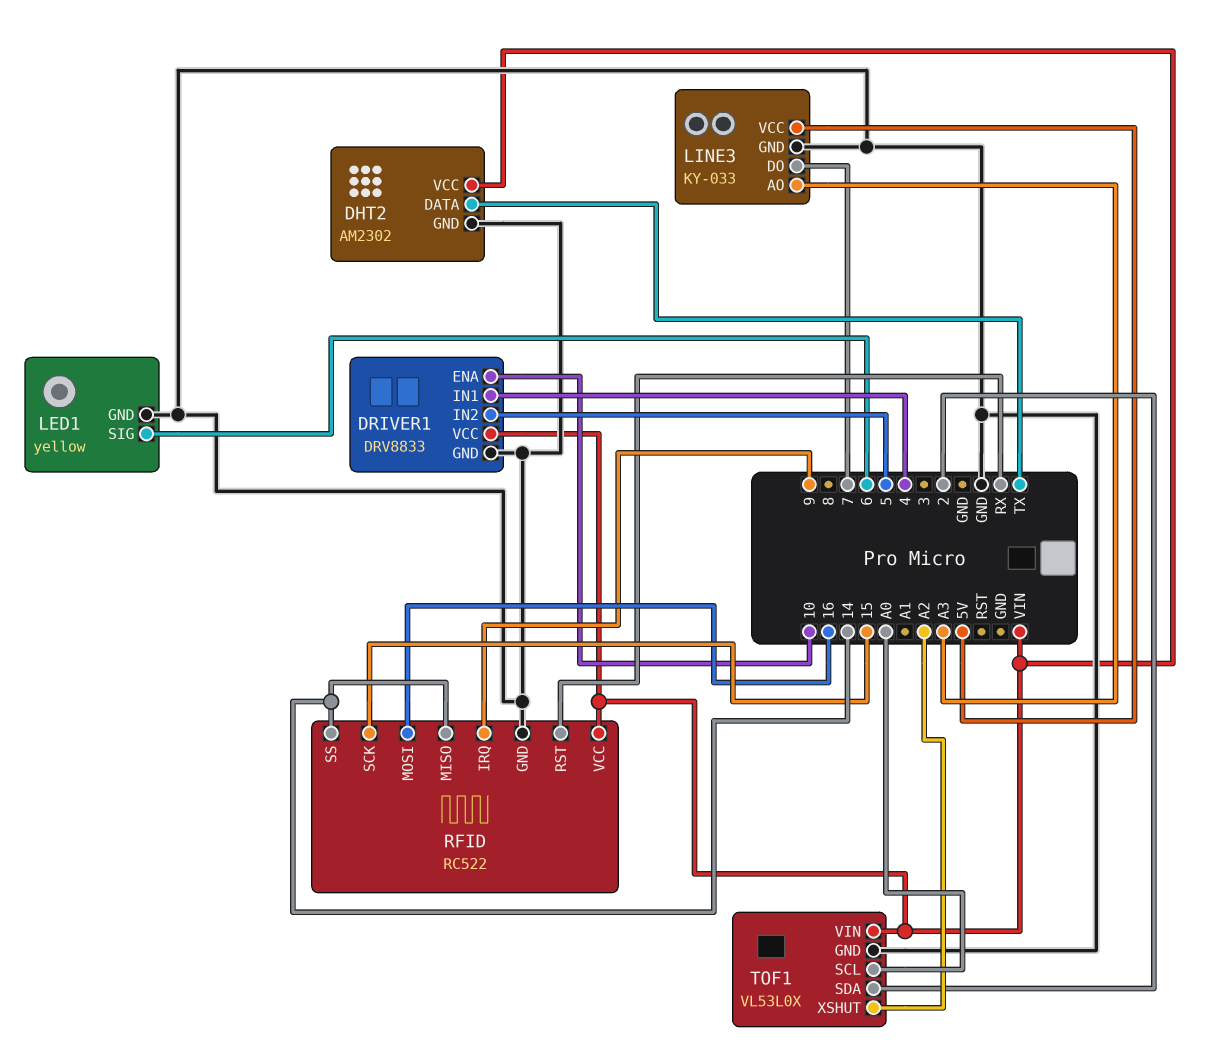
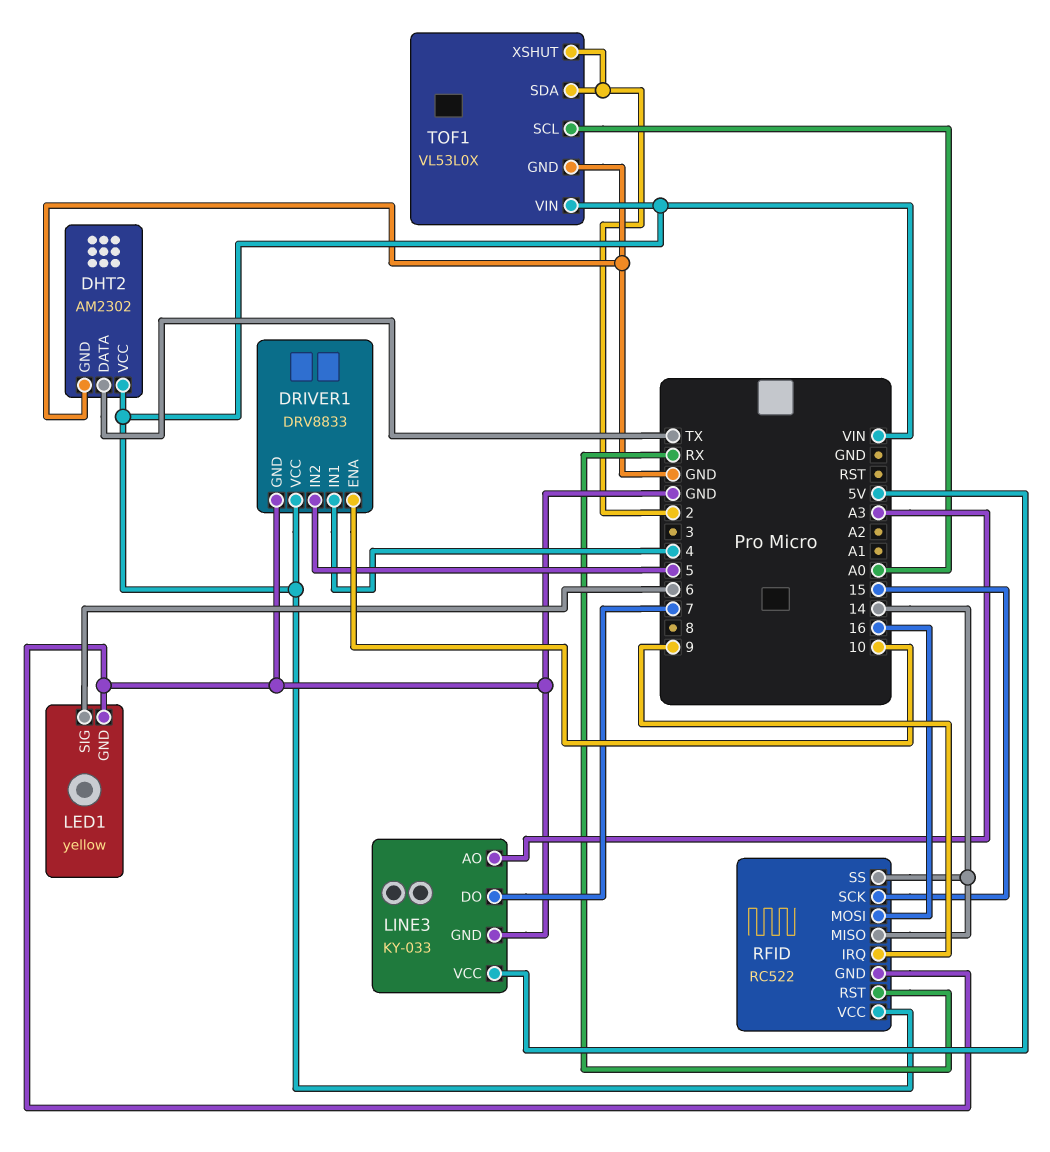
TOF1 pin XSHUT: A2 -> 2

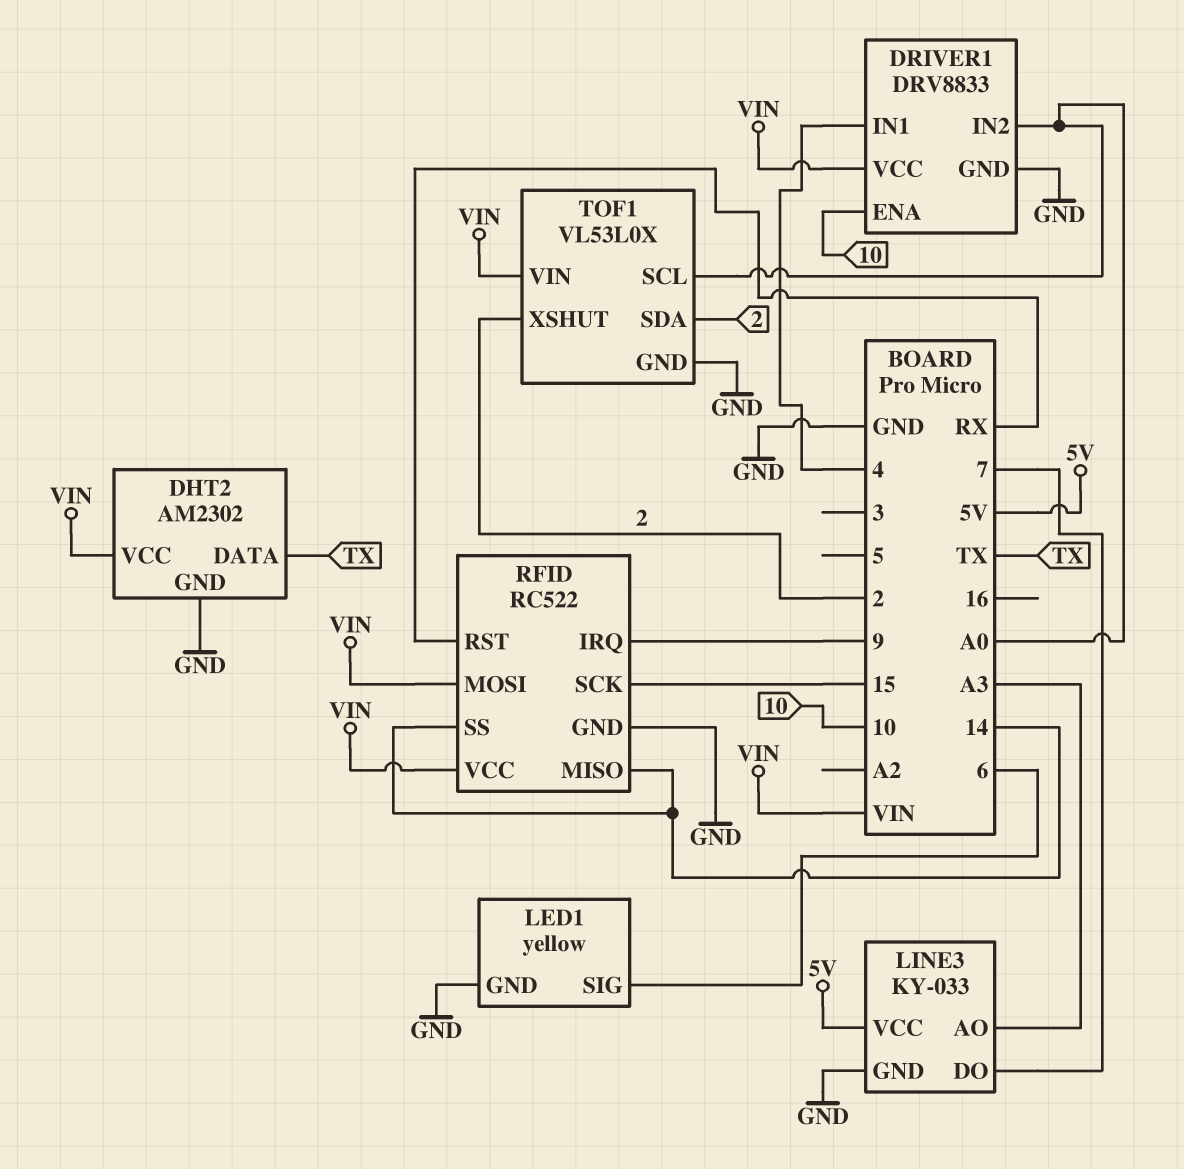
DRIVER1 pin IN2: 5 -> A0
RFID pin MOSI: 16 -> VIN

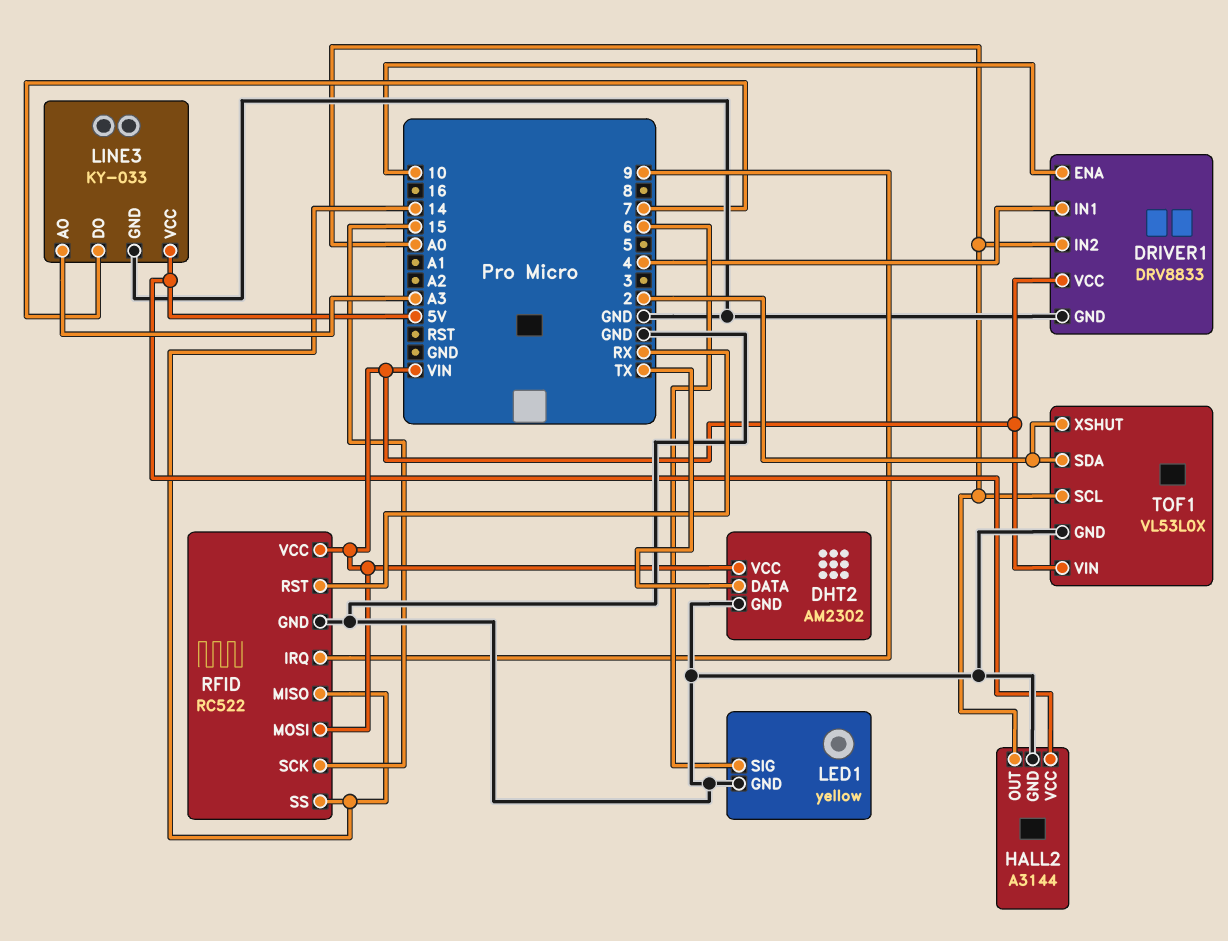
HALL2: none -> A3144
HALL2 pin GND: none -> GND
HALL2 pin OUT: none -> A0
HALL2 pin VCC: none -> 5V

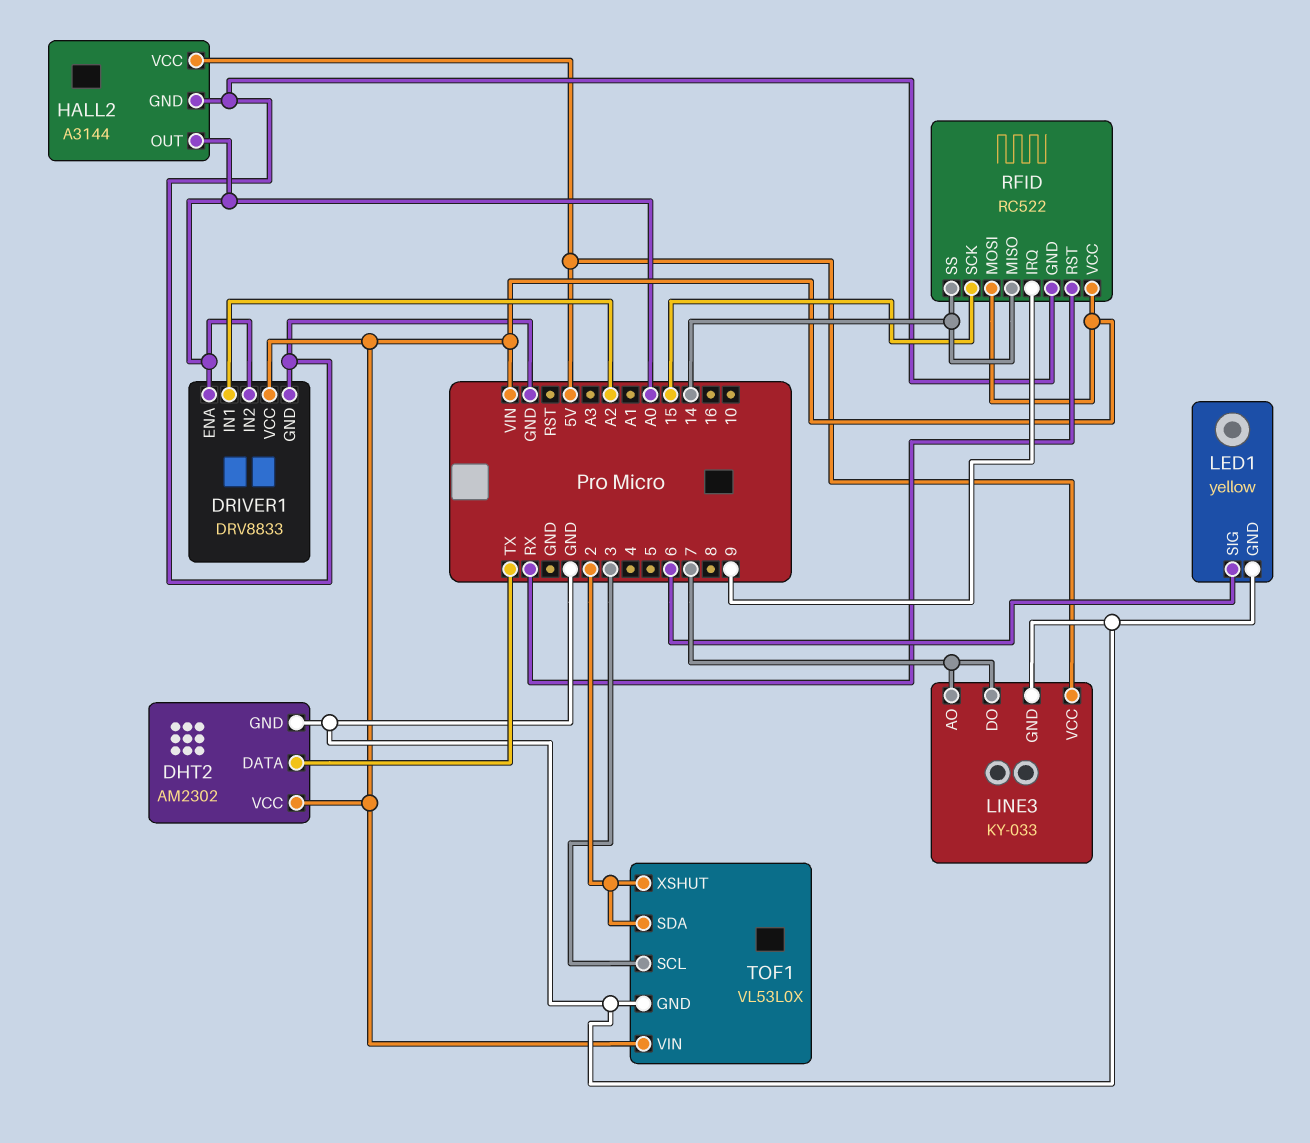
DRIVER1 pin ENA: 10 -> A0
DRIVER1 pin IN1: 4 -> A2
LINE3 pin AO: A3 -> 7
TOF1 pin SCL: A0 -> 3

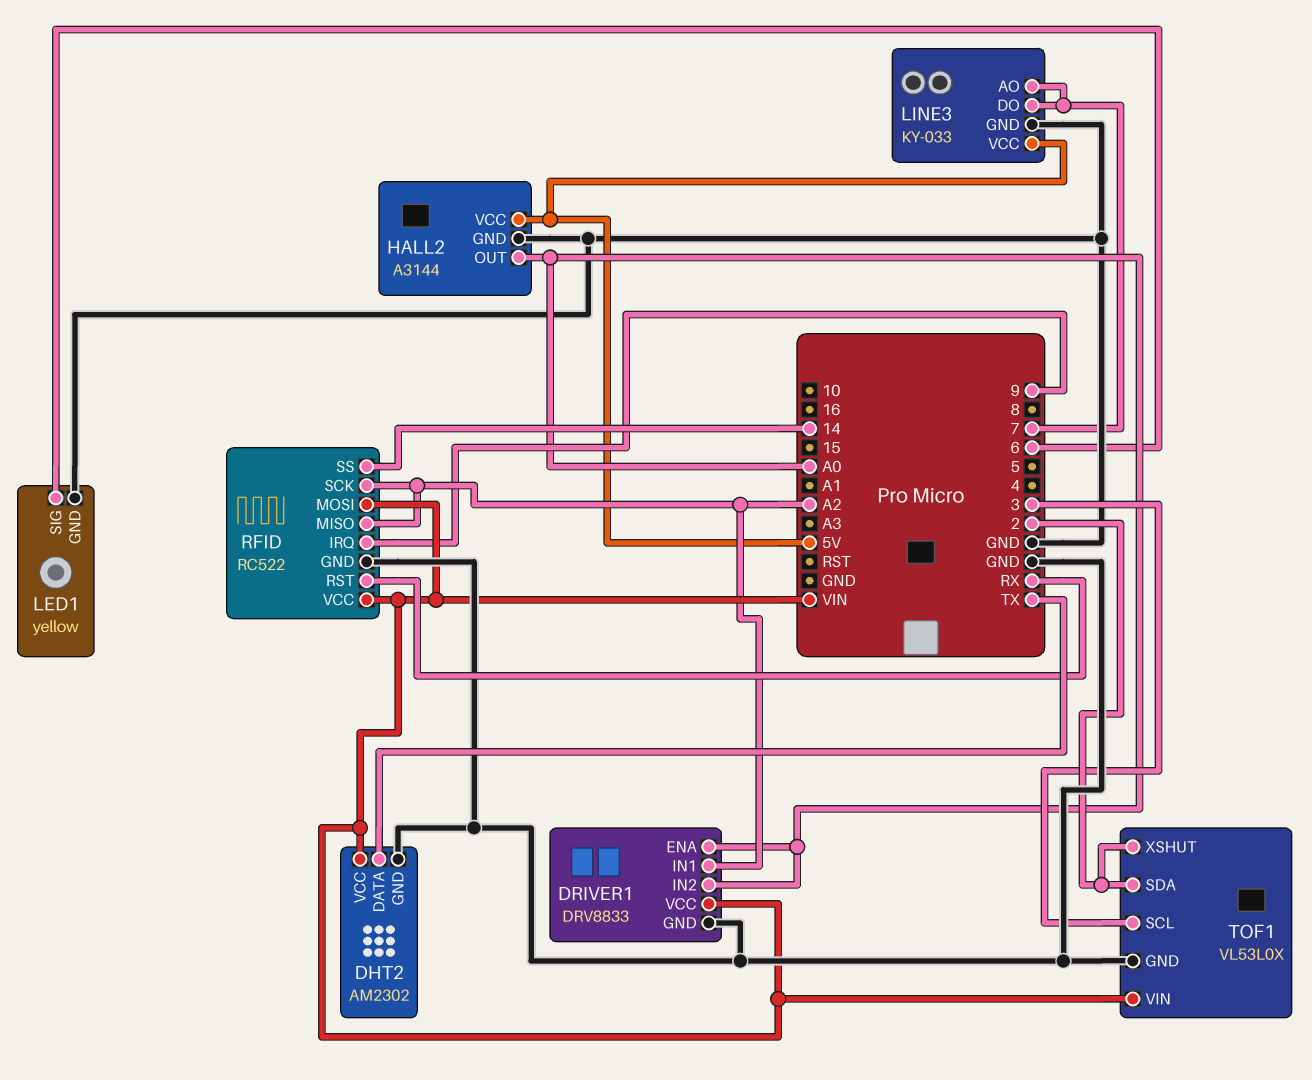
RFID pin MISO: 14 -> A2
RFID pin SCK: 15 -> A2

